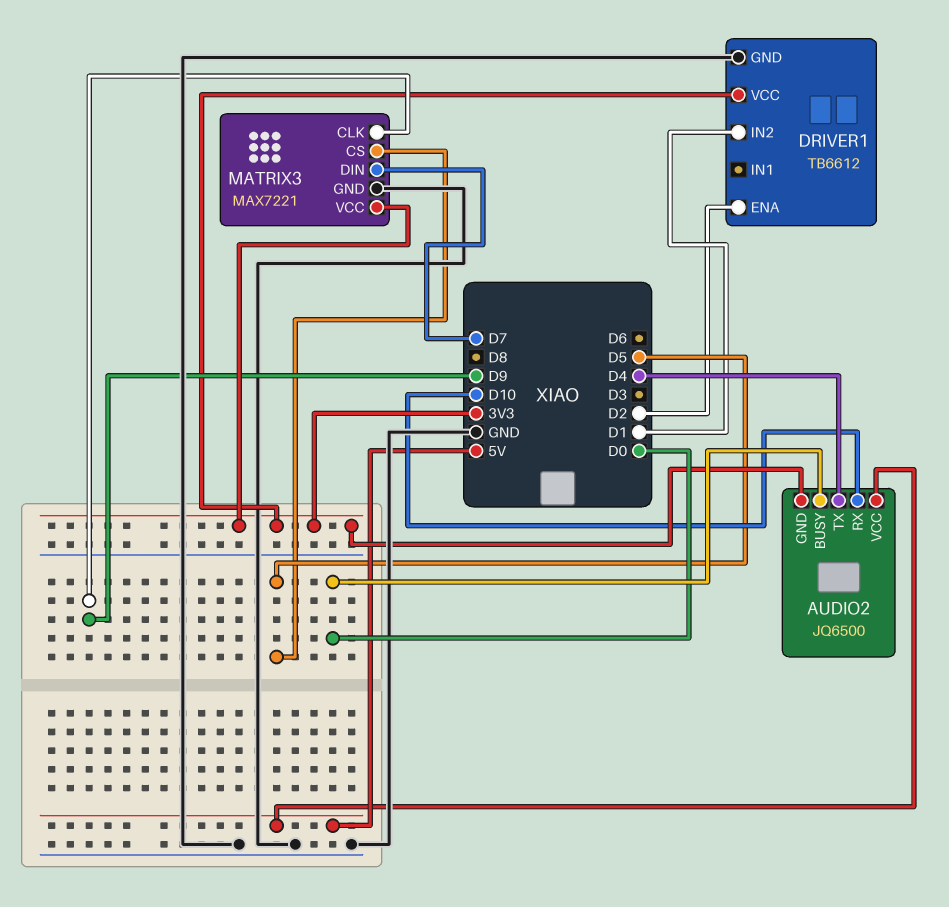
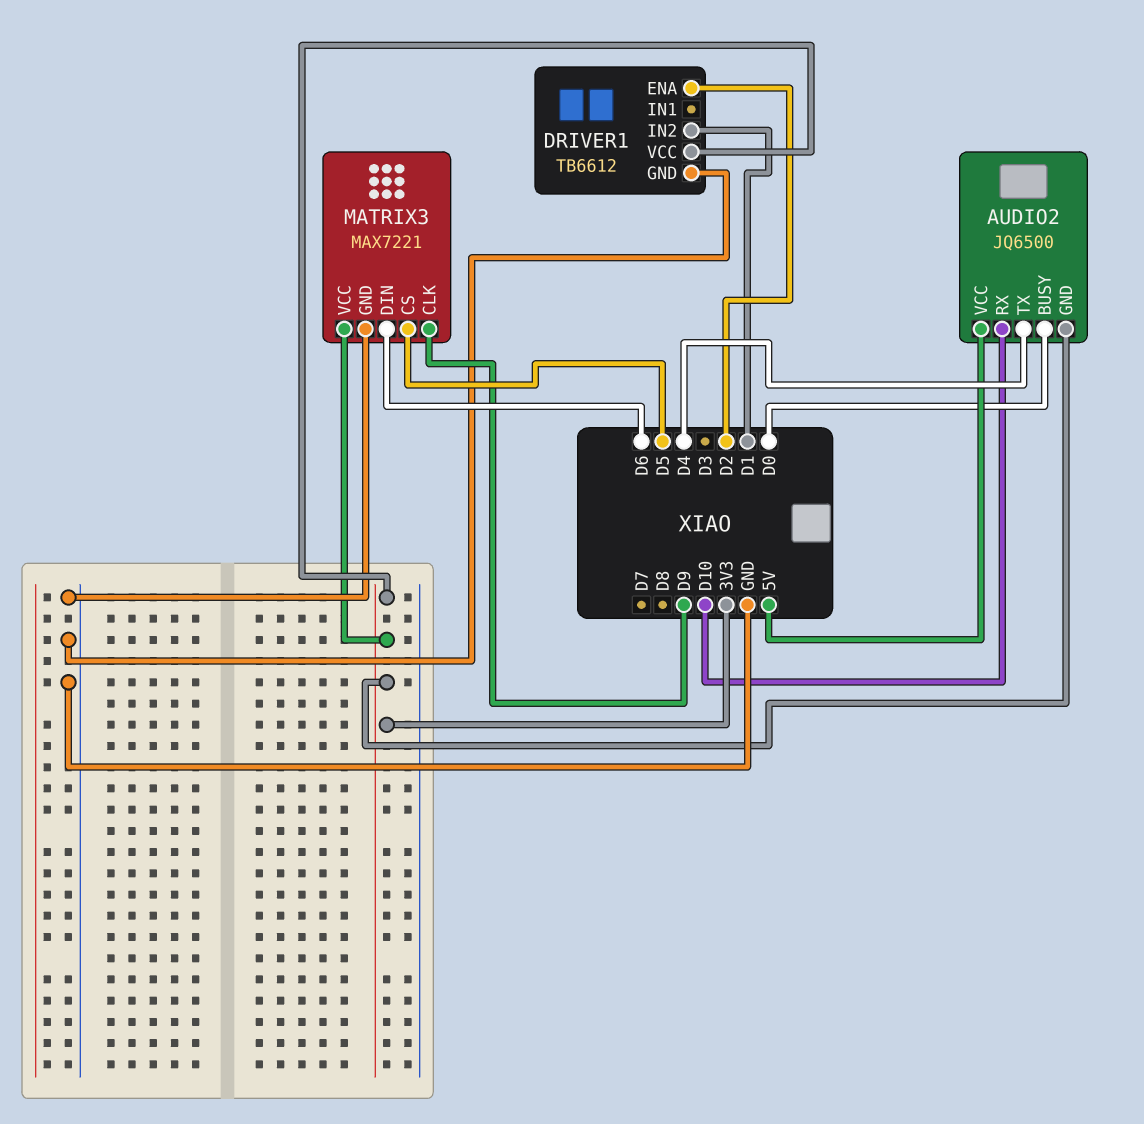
MATRIX3 pin DIN: D7 -> D6

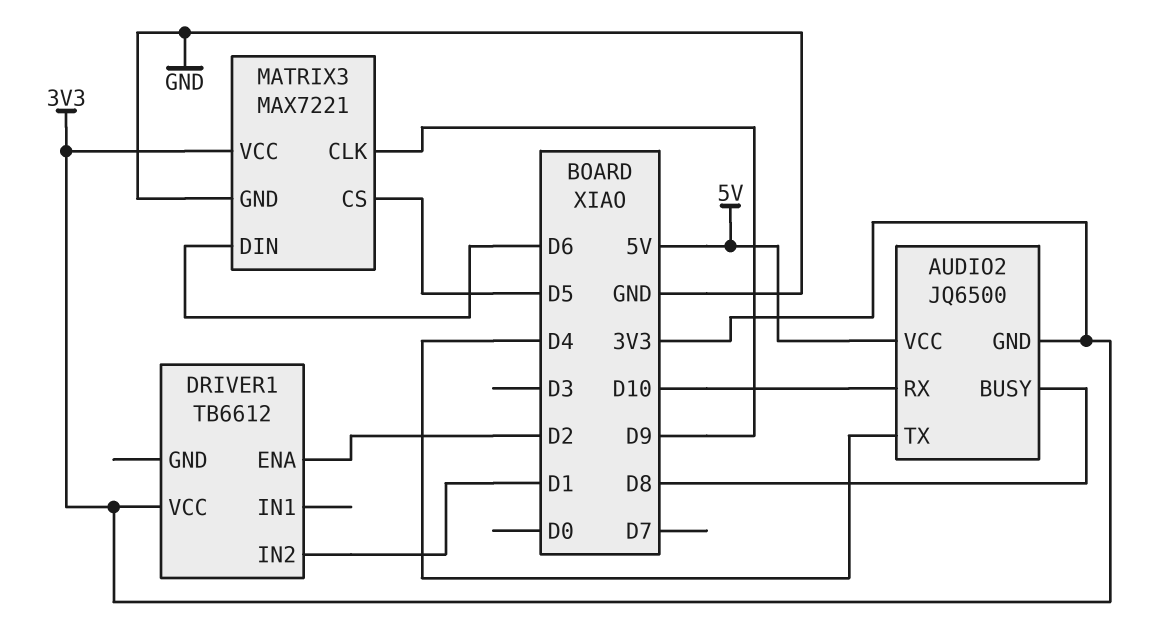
AUDIO2 pin BUSY: D0 -> D8
DRIVER1 pin GND: GND -> none

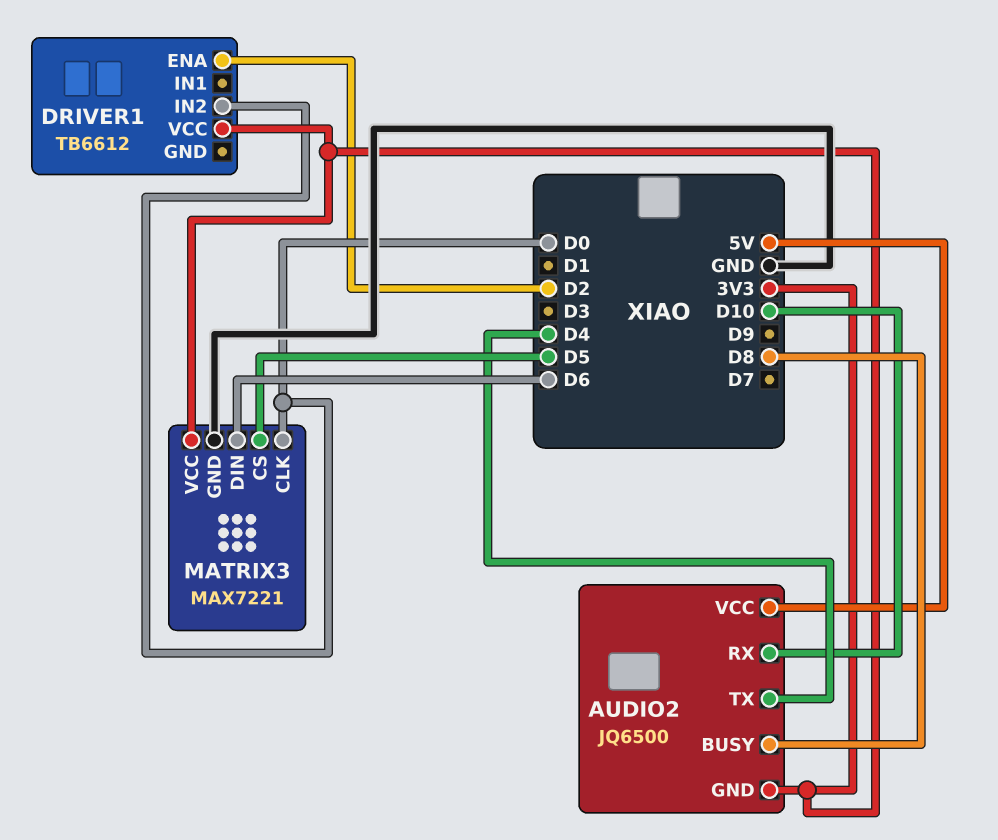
DRIVER1 pin IN2: D1 -> D0
MATRIX3 pin CLK: D9 -> D0

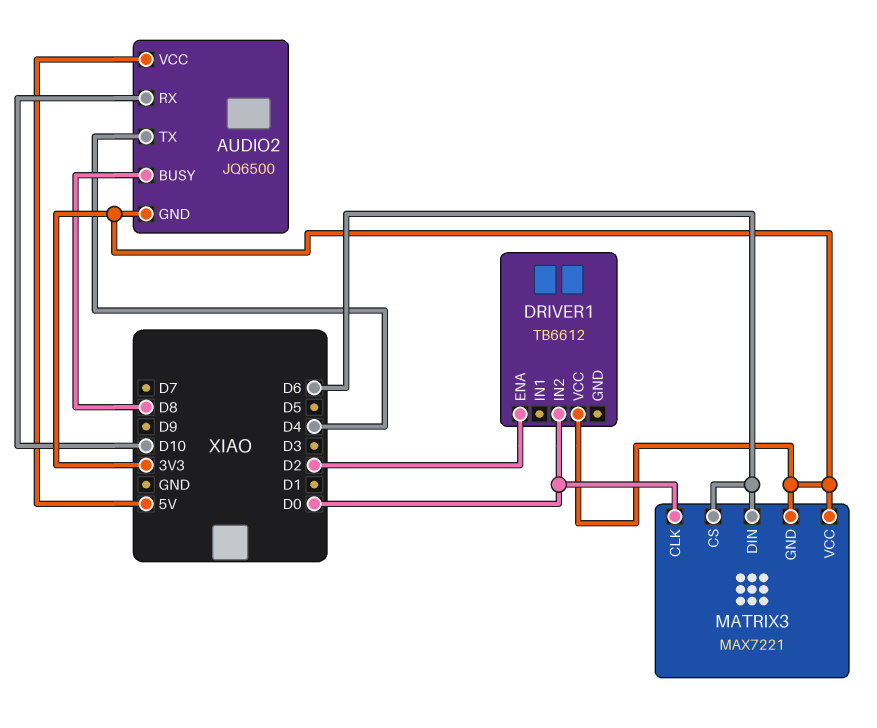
MATRIX3 pin CS: D5 -> D6
MATRIX3 pin GND: GND -> 3V3

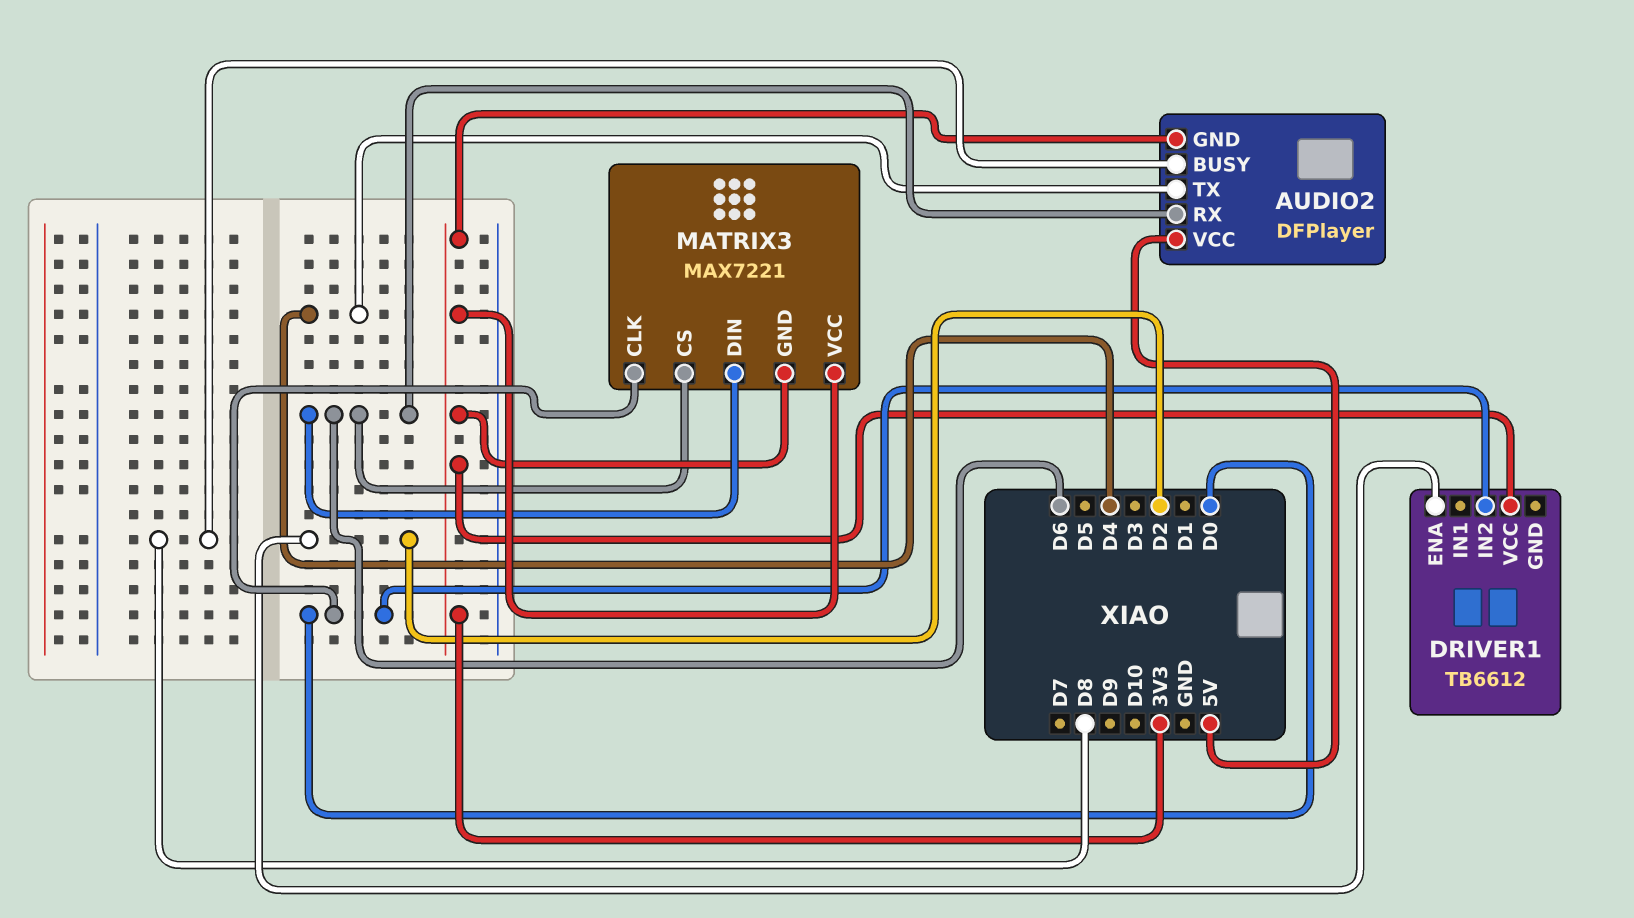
AUDIO2: JQ6500 -> DFPlayer
AUDIO2 pin RX: D10 -> D6

